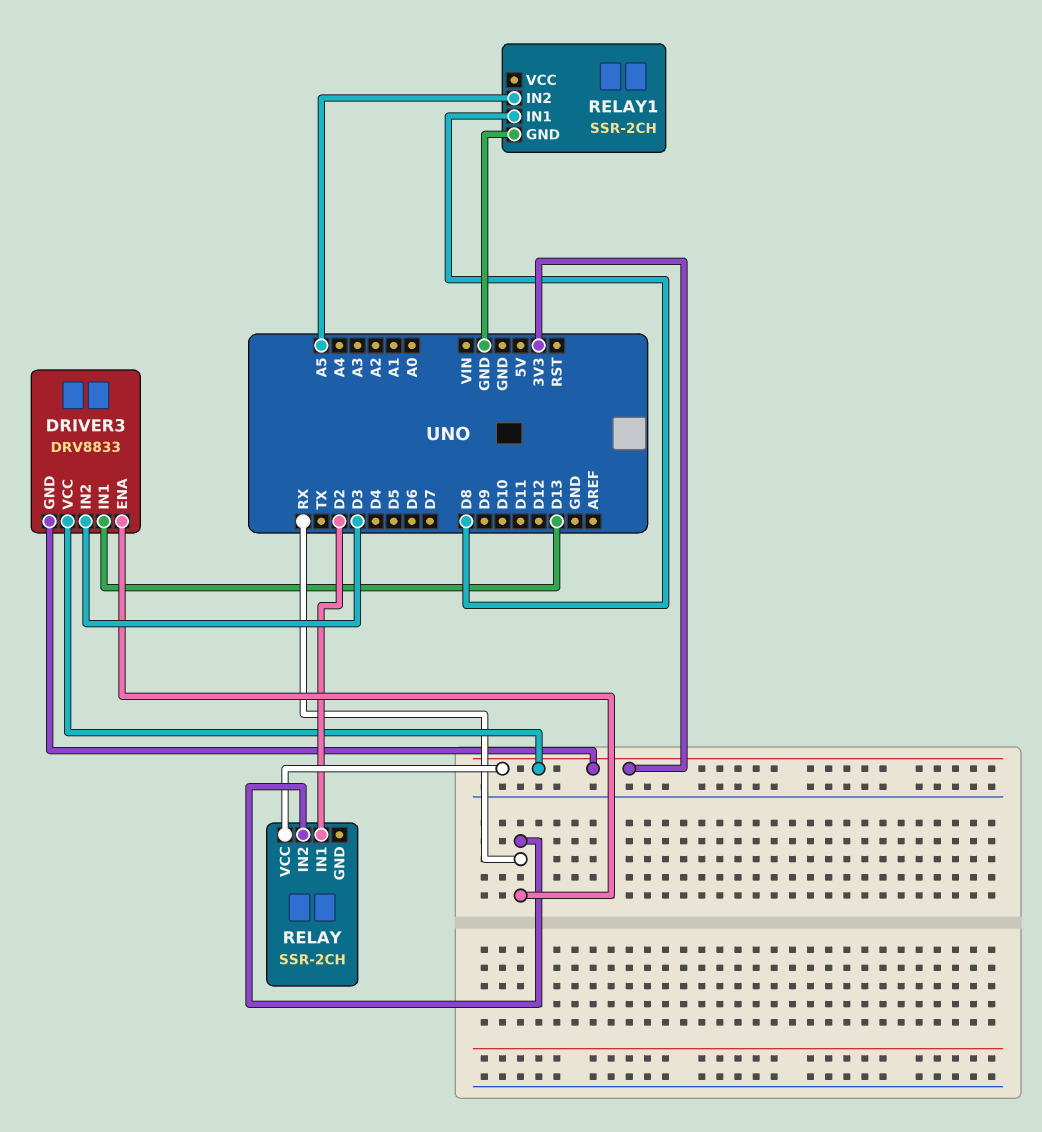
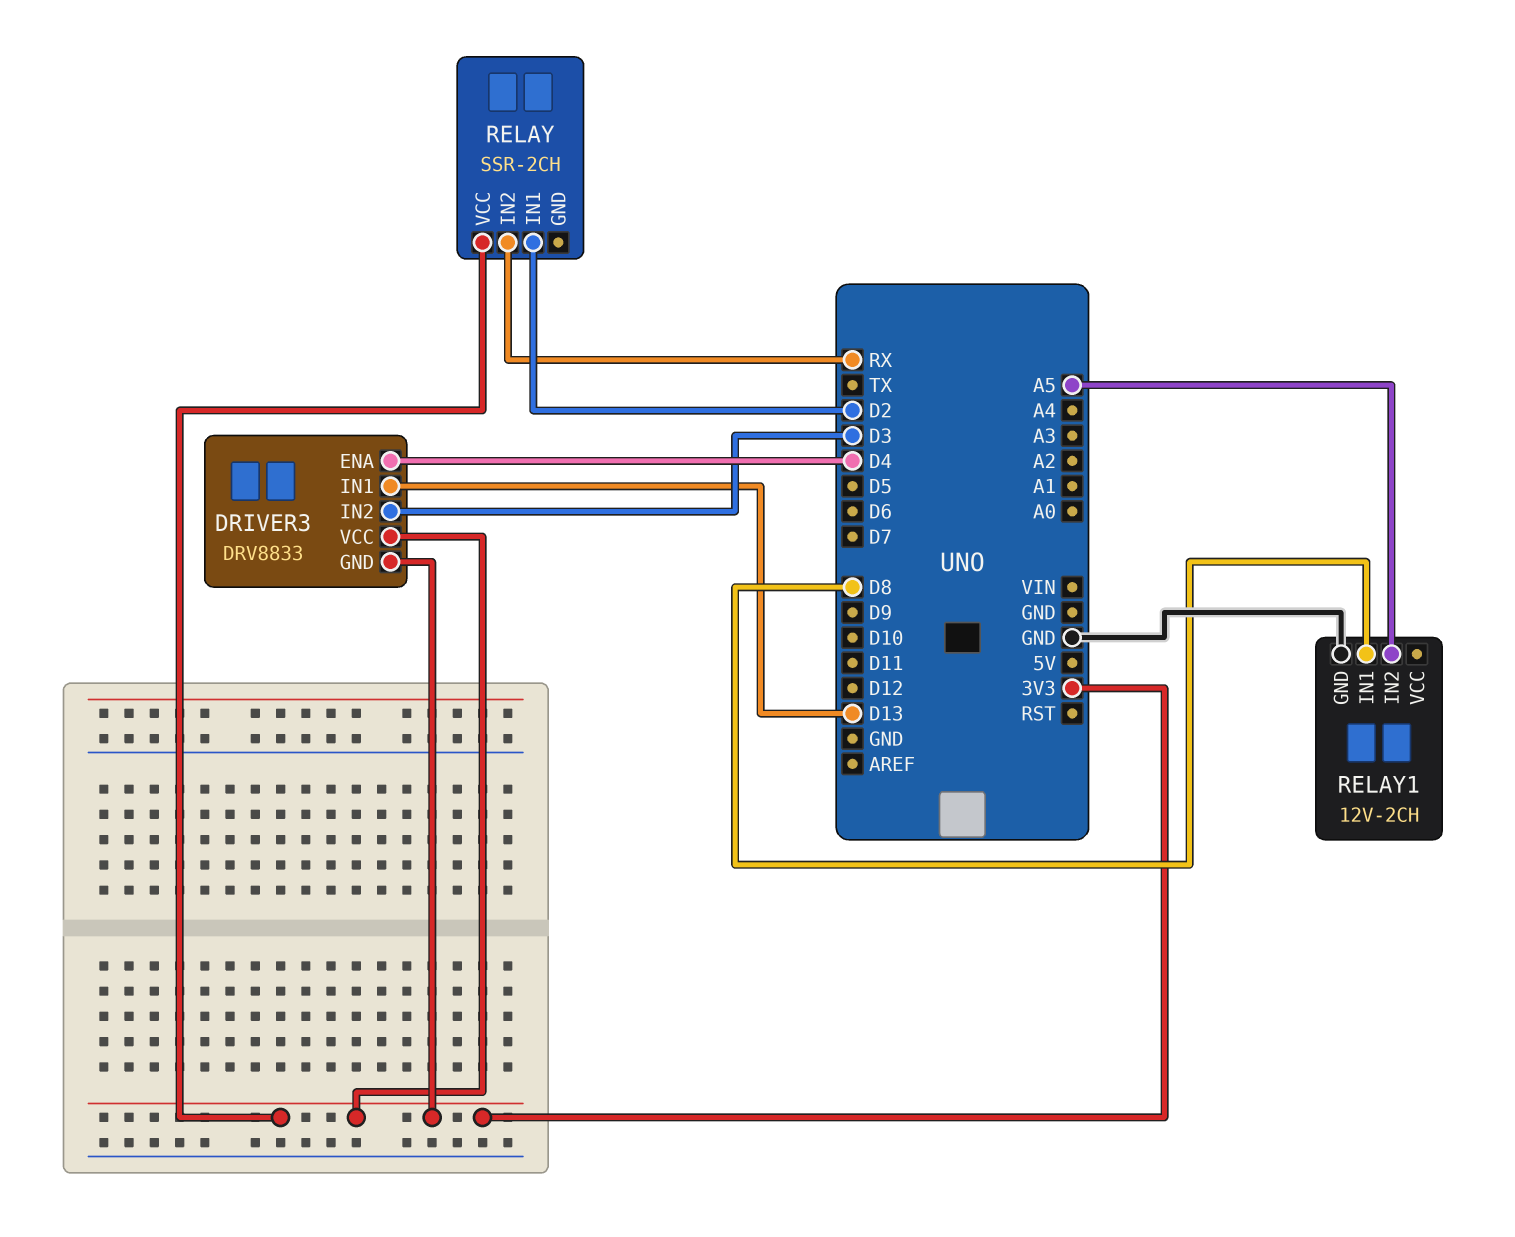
DRIVER3 pin ENA: RX -> D4
RELAY1: SSR-2CH -> 12V-2CH

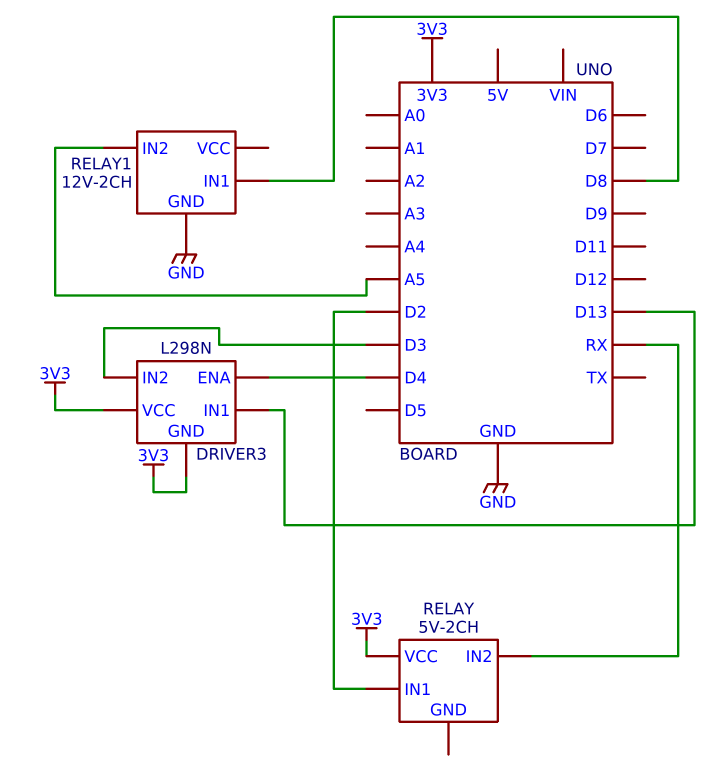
DRIVER3: DRV8833 -> L298N
RELAY: SSR-2CH -> 5V-2CH

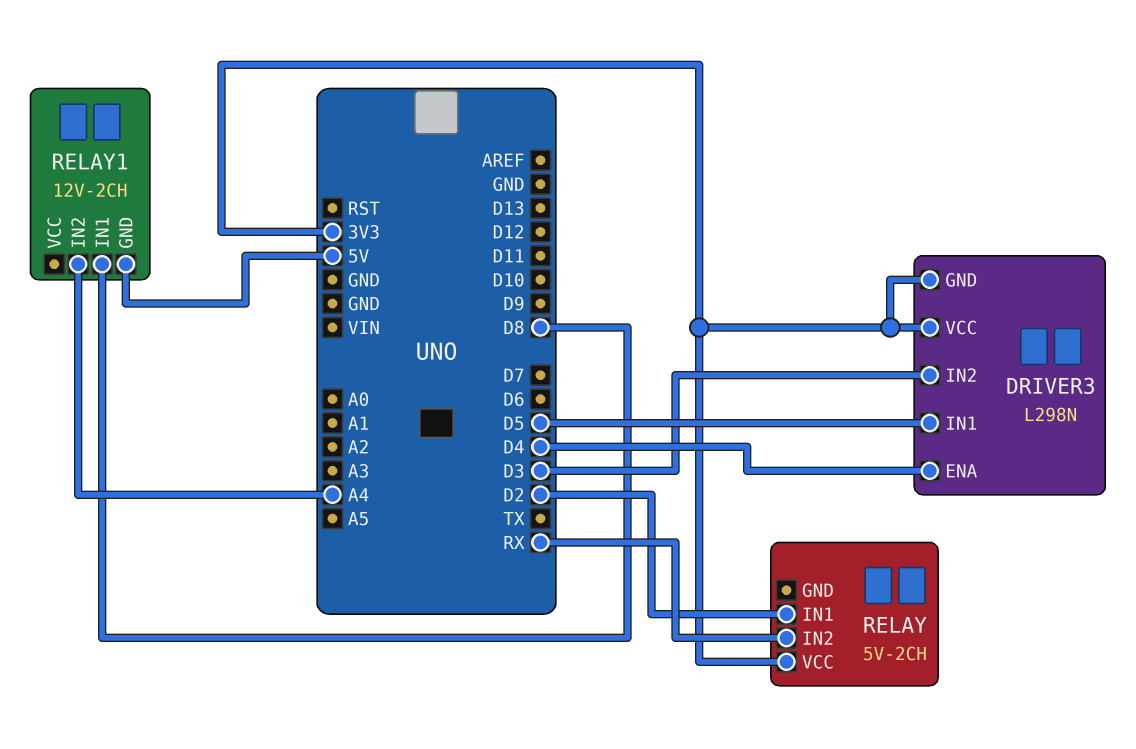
DRIVER3 pin IN1: D13 -> D5
RELAY1 pin GND: GND -> 5V
RELAY1 pin IN2: A5 -> A4

